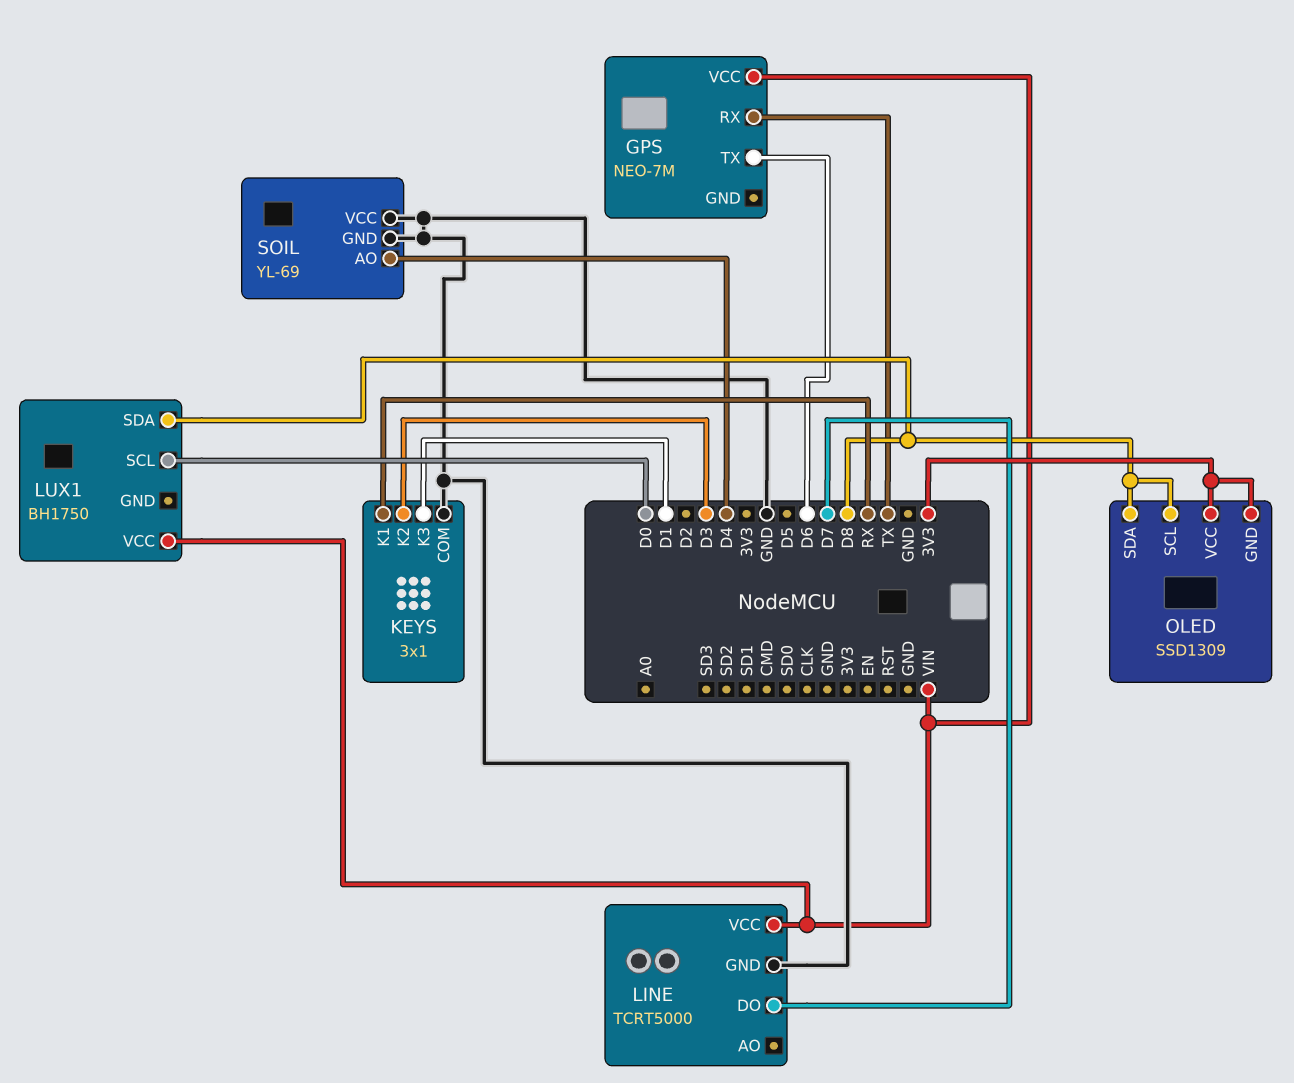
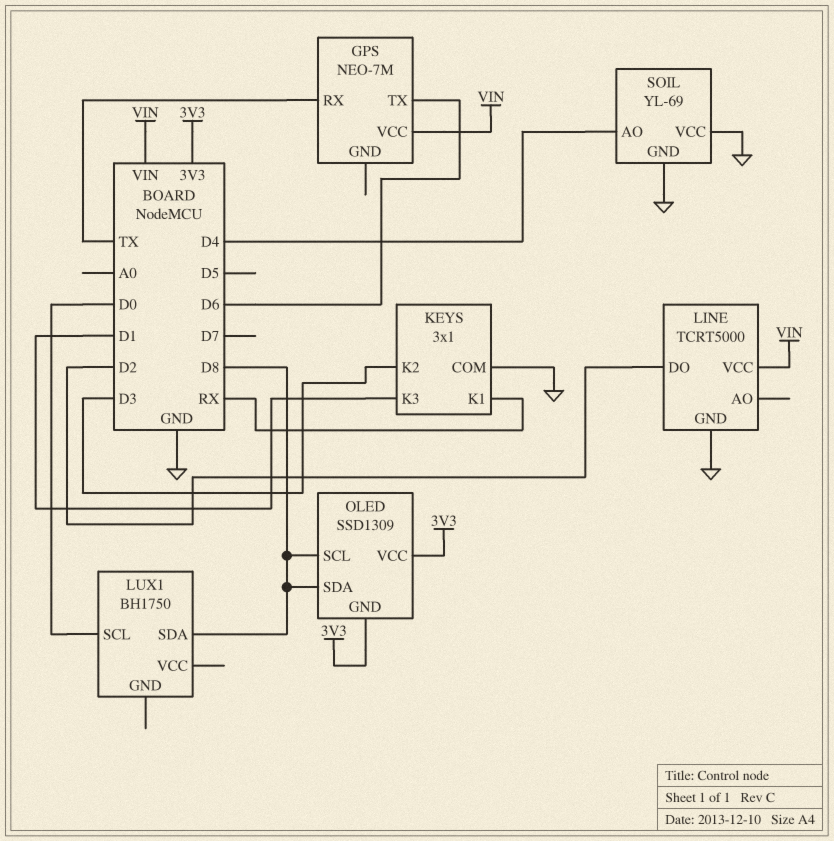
LINE pin DO: D7 -> D2
LUX1 pin VCC: VIN -> none

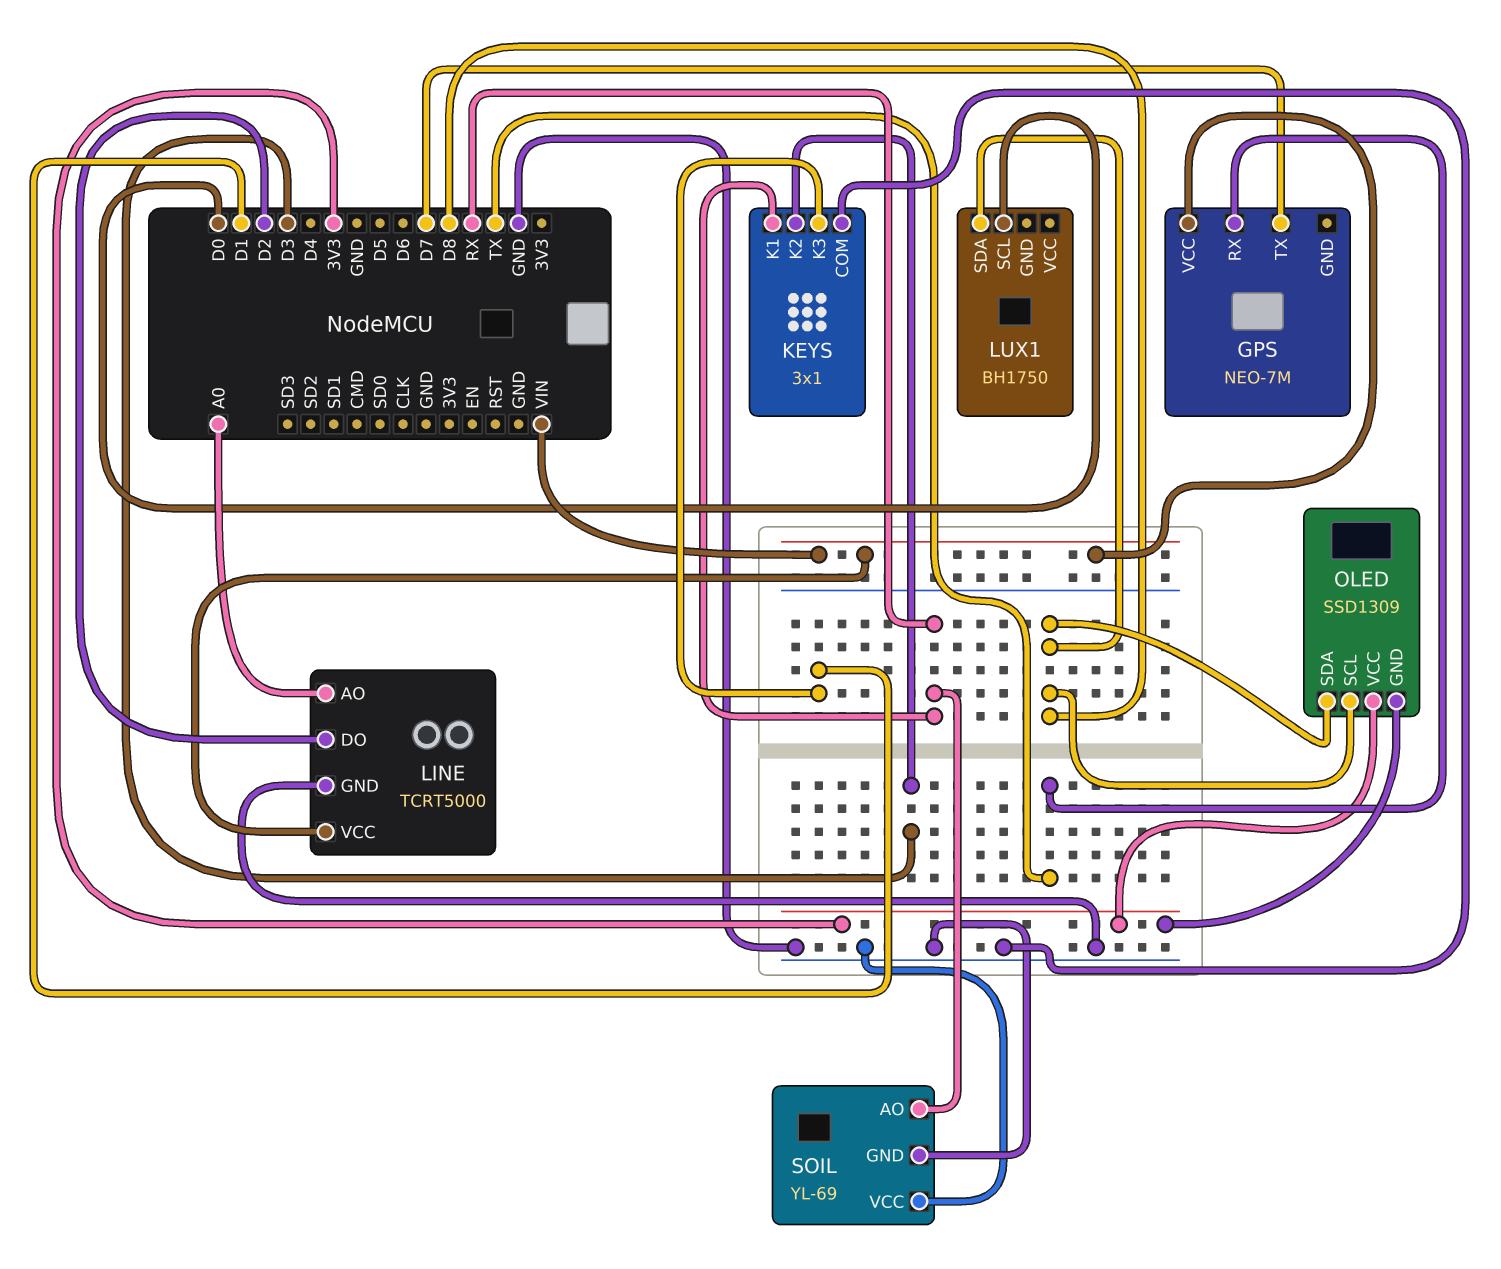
GPS pin TX: D6 -> D7
LINE pin AO: none -> A0
SOIL pin AO: D4 -> RX

